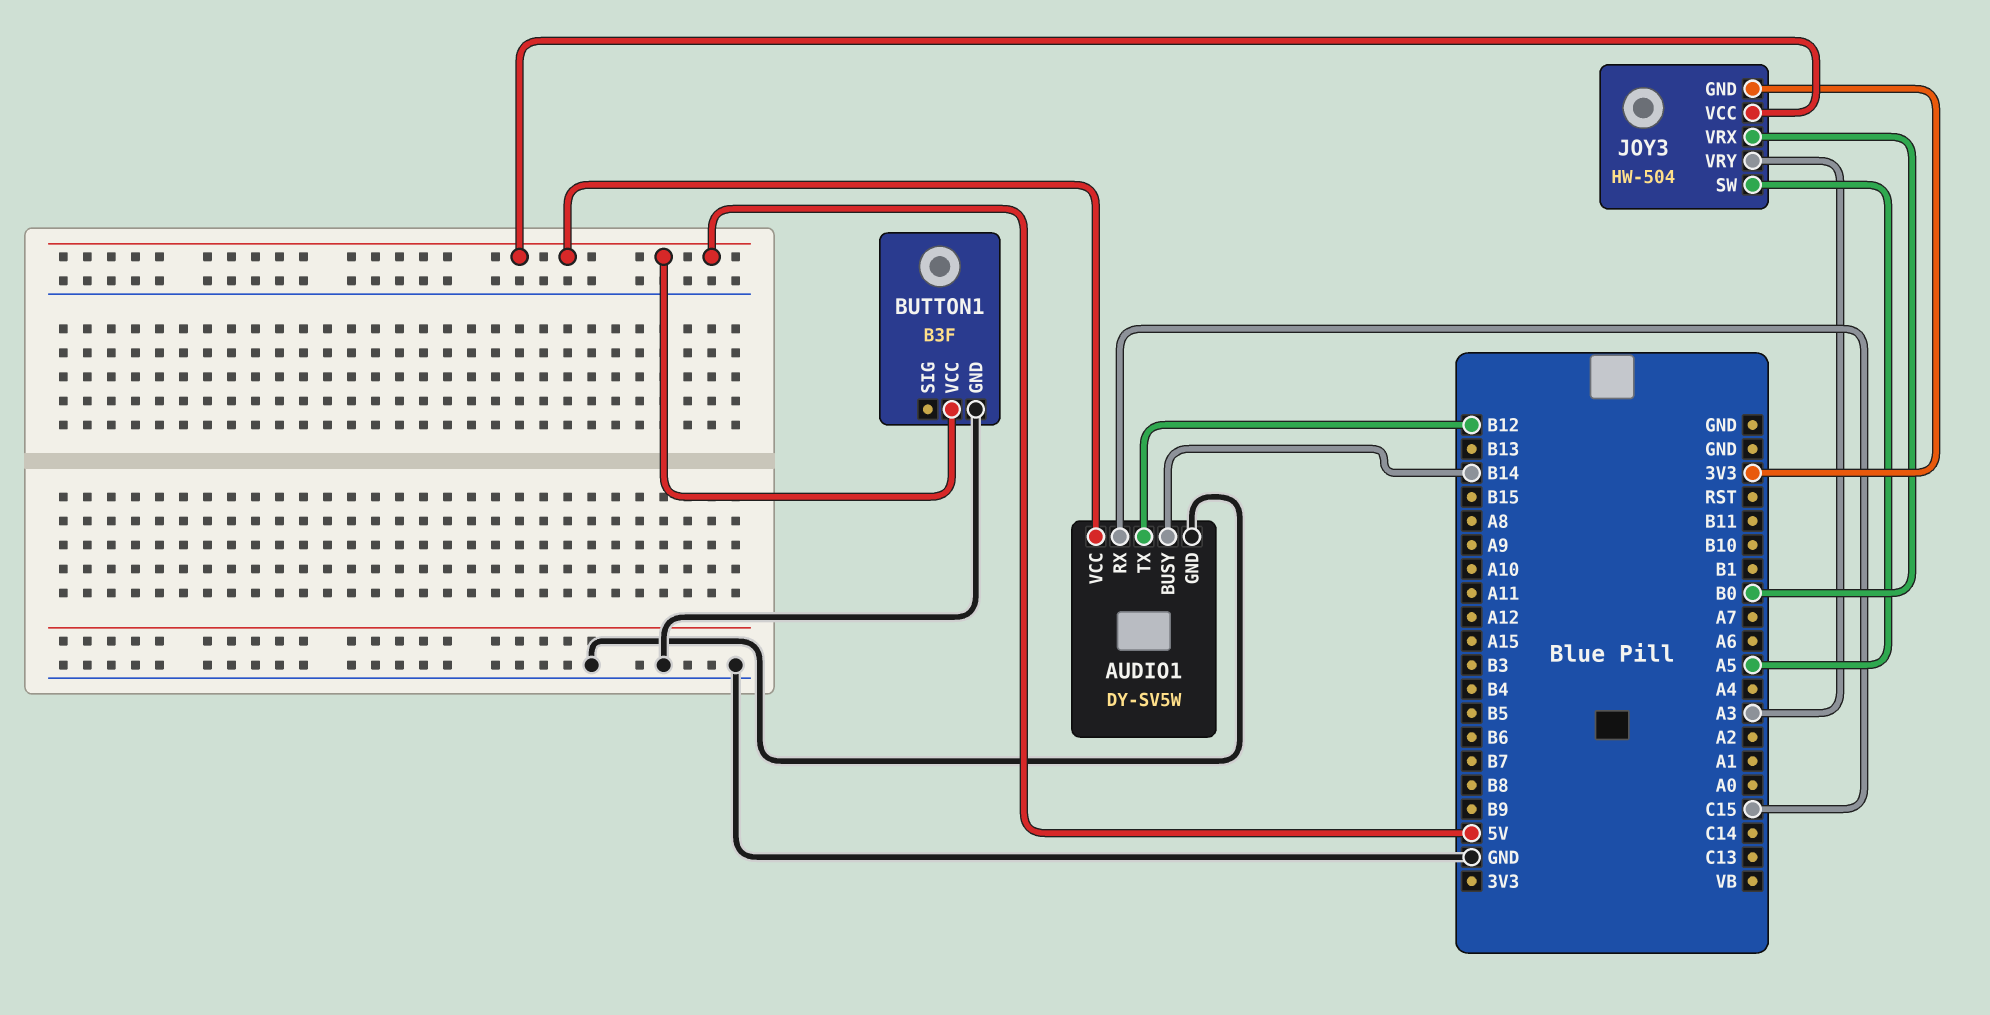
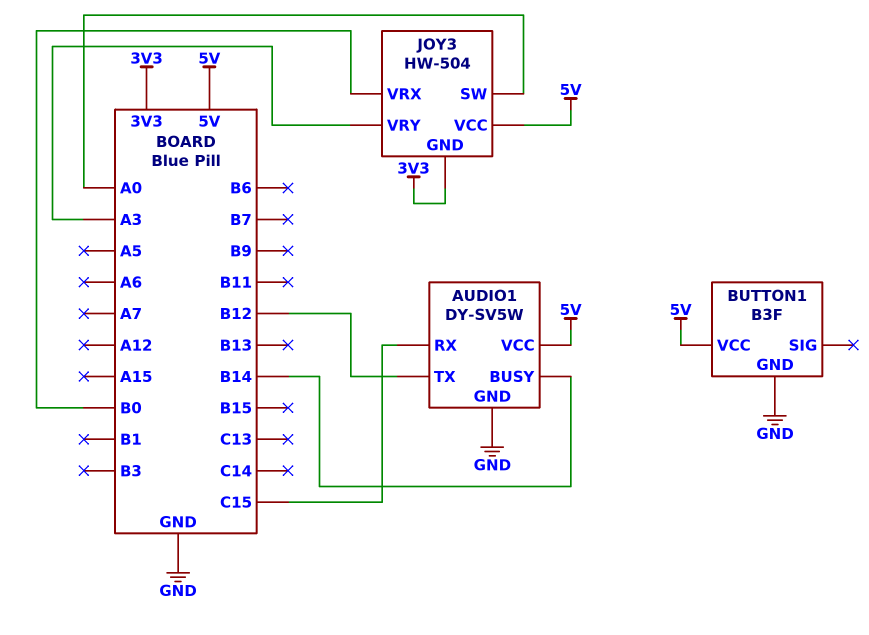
JOY3 pin SW: A5 -> A0

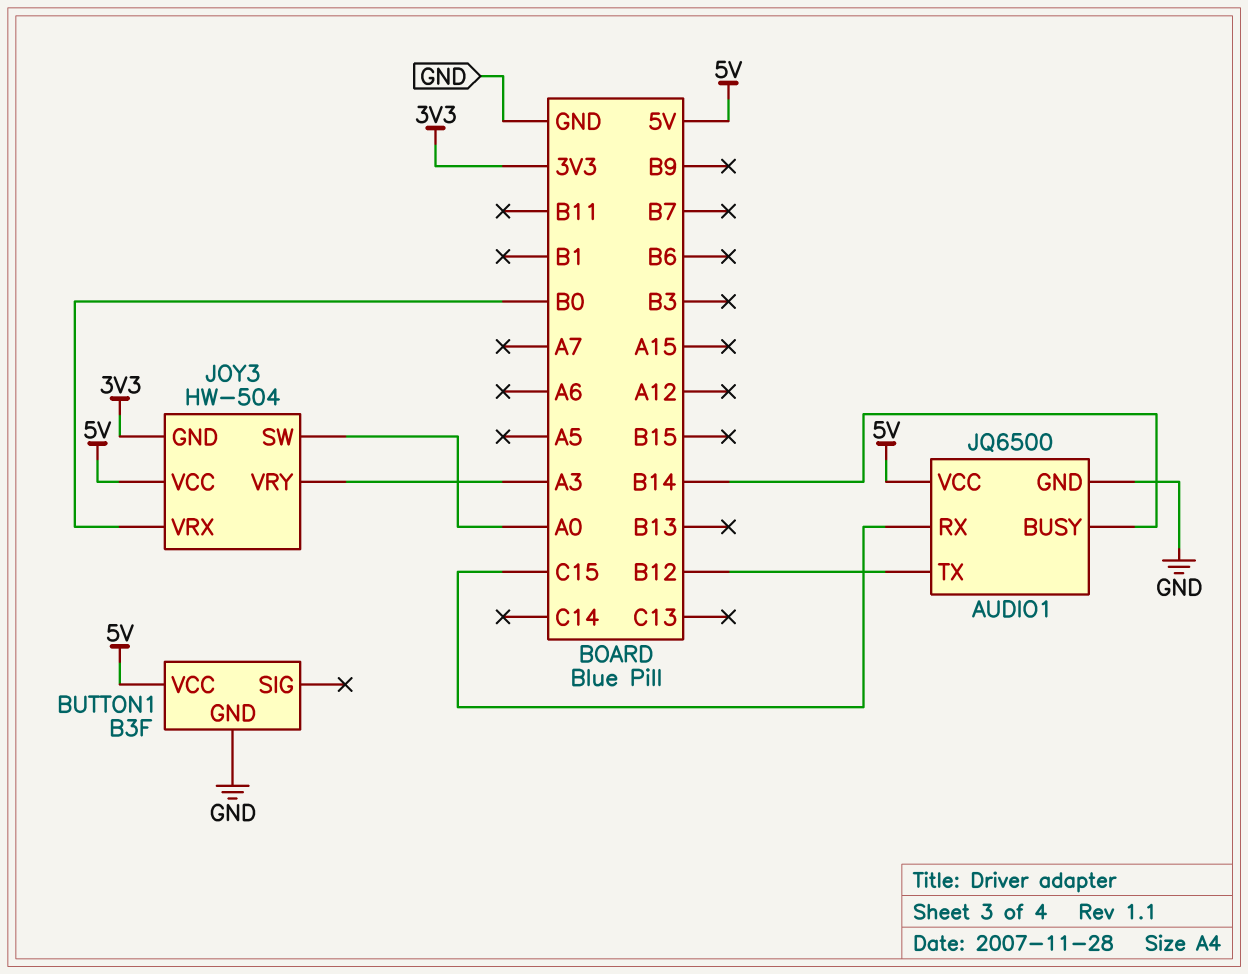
AUDIO1: DY-SV5W -> JQ6500

